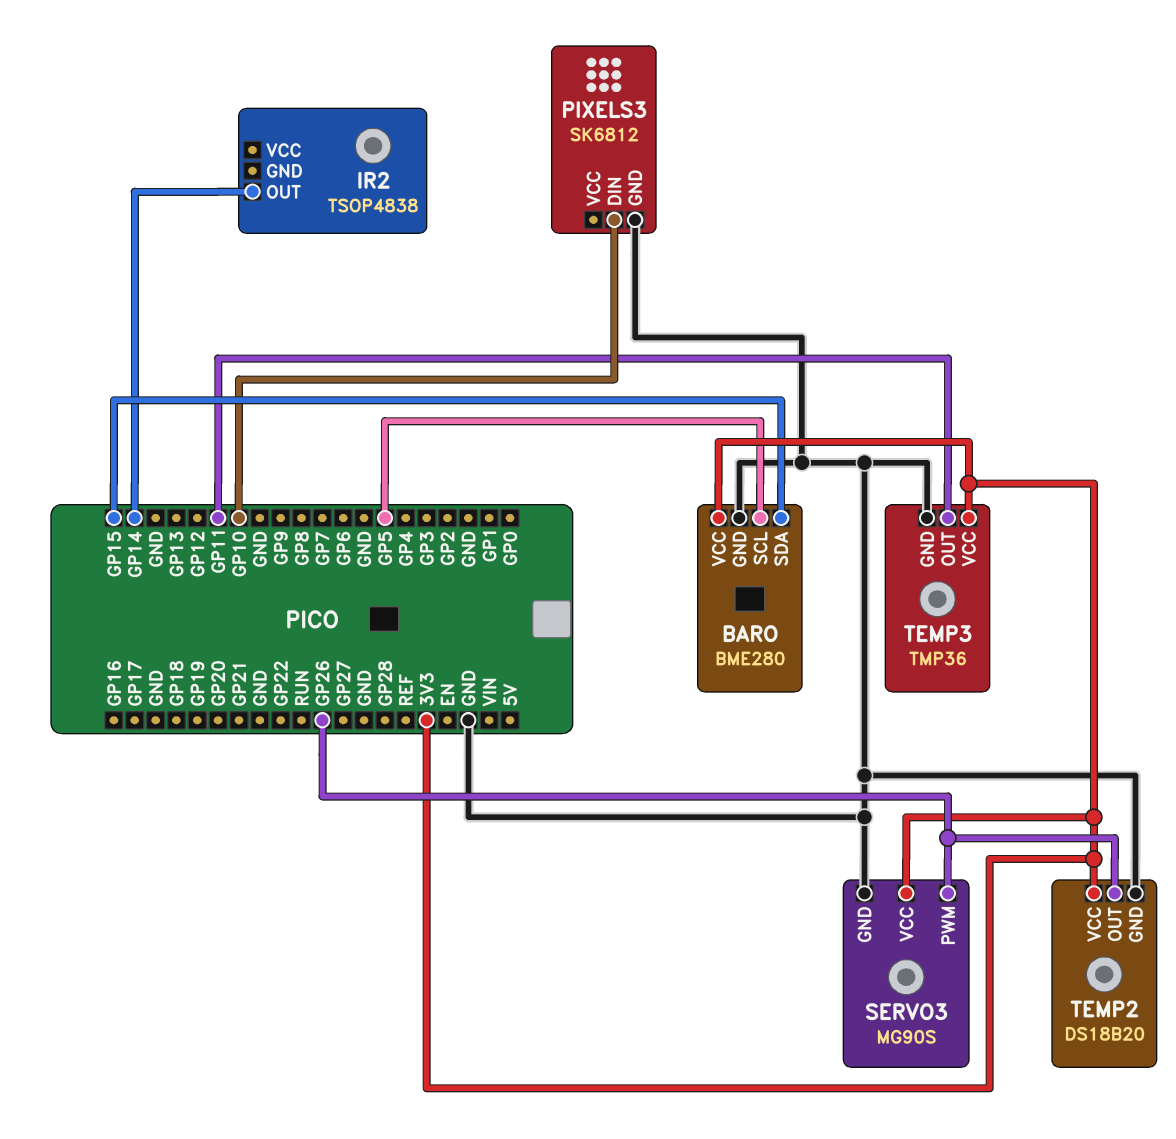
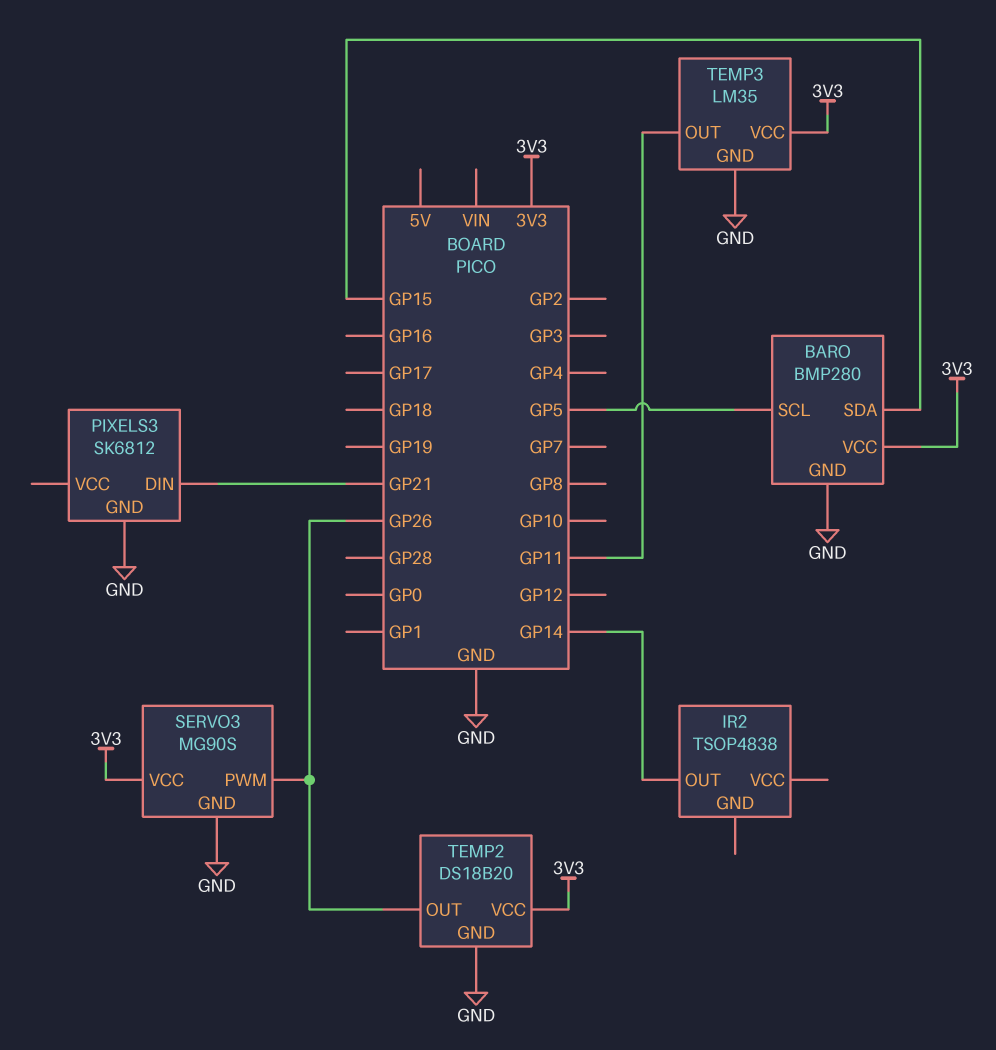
BARO: BME280 -> BMP280
PIXELS3 pin DIN: GP10 -> GP21
TEMP3: TMP36 -> LM35

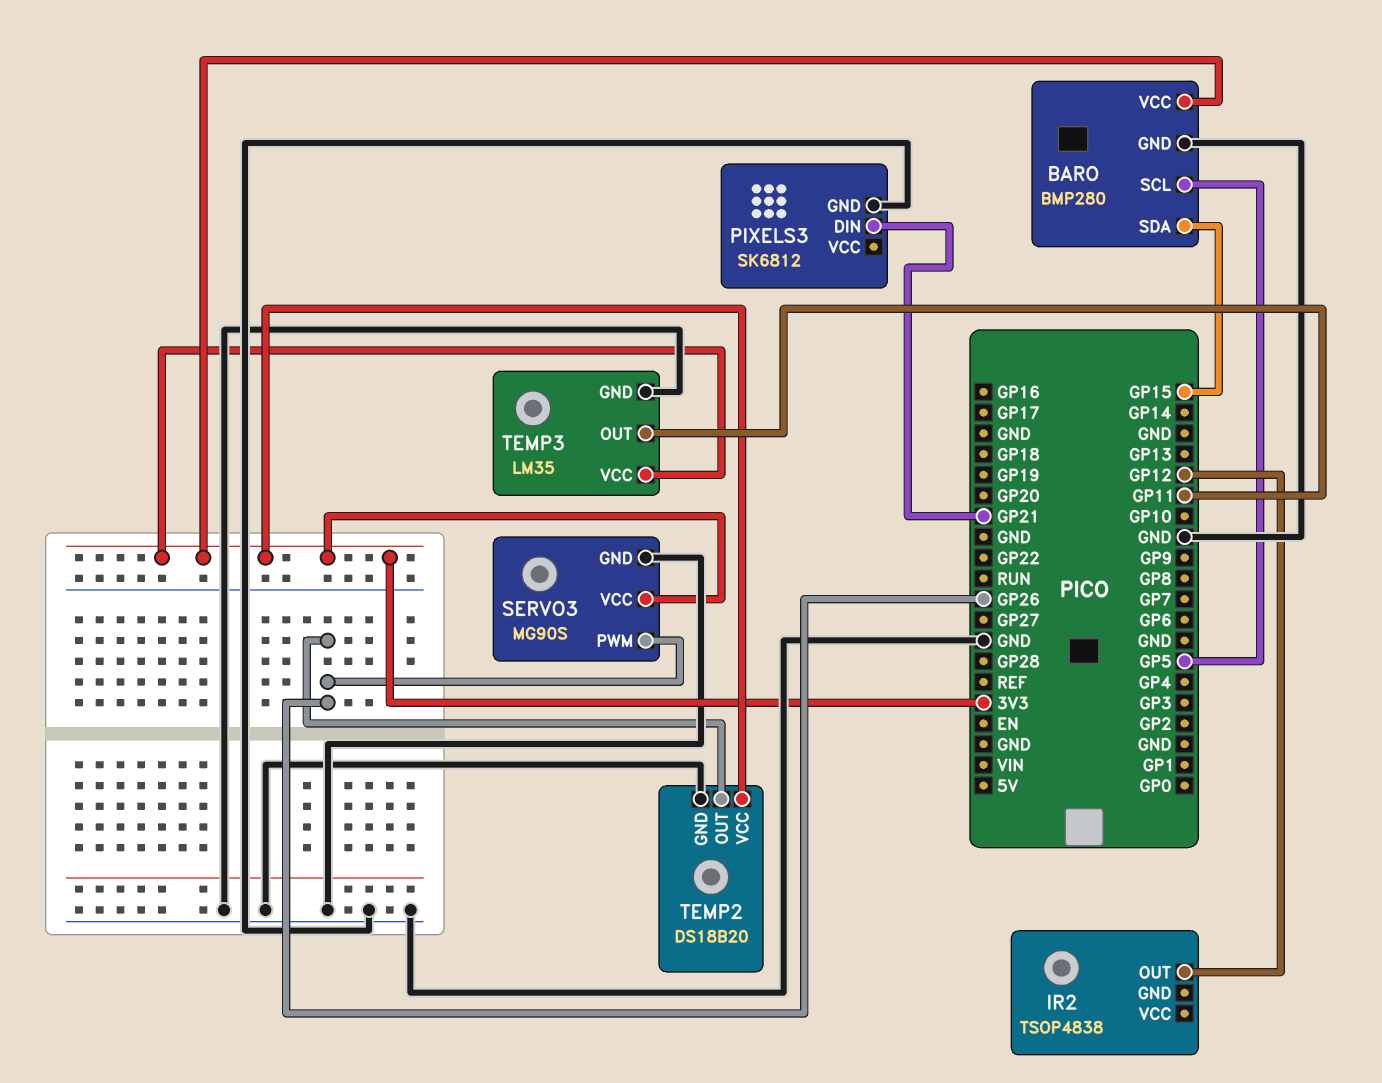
IR2 pin OUT: GP14 -> GP12

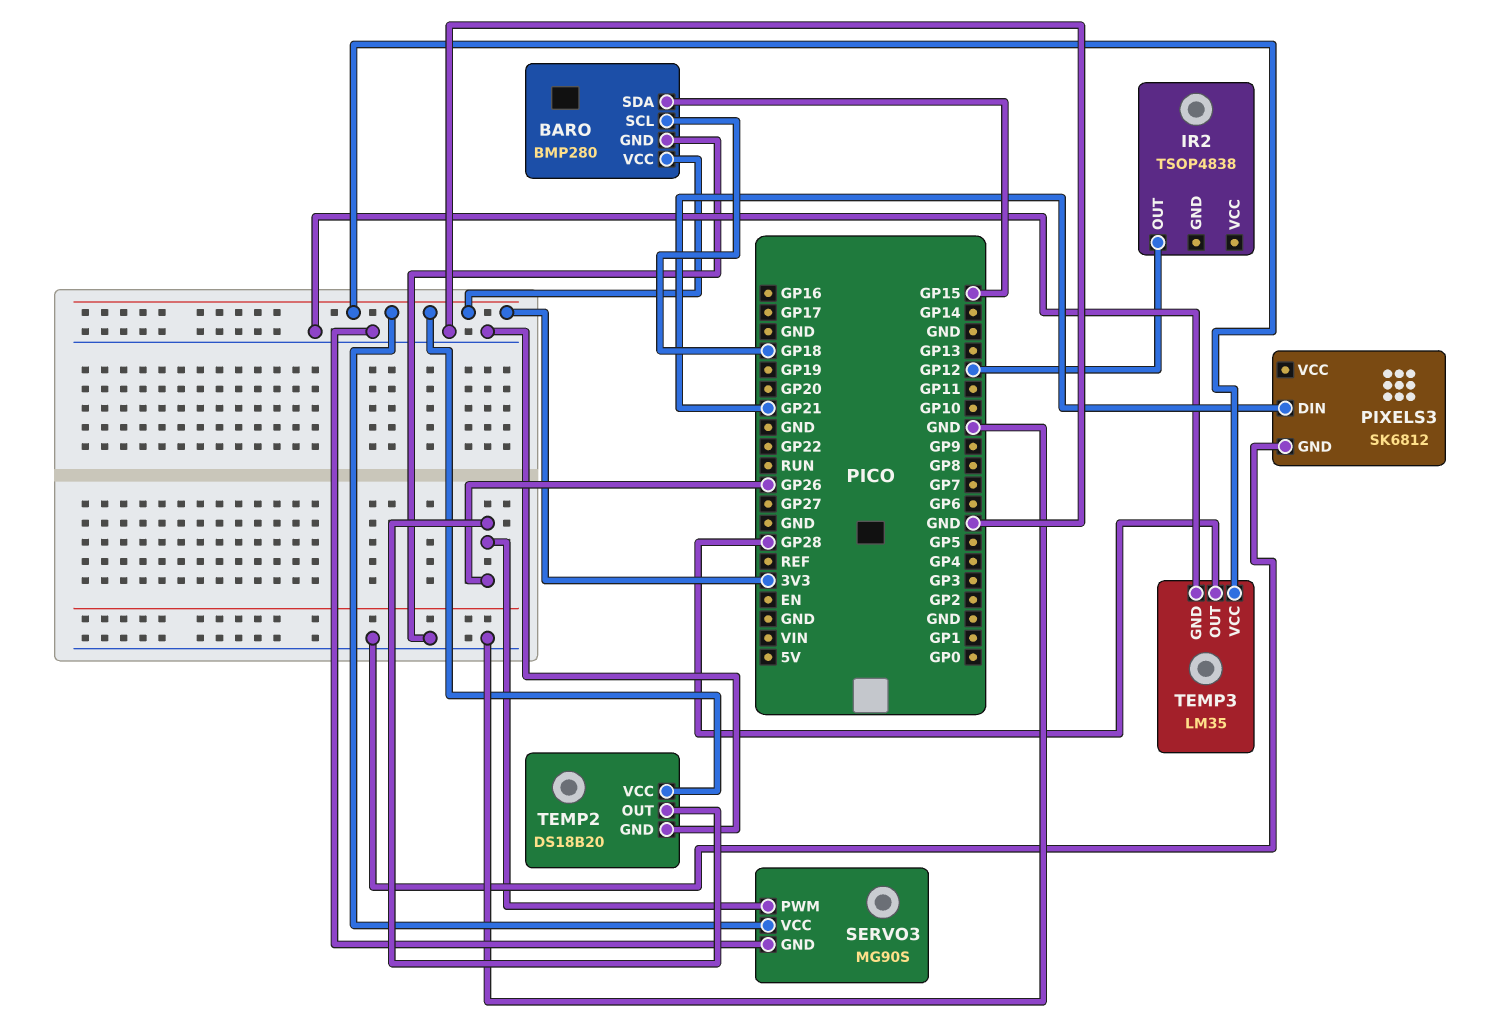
BARO pin SCL: GP5 -> GP18
TEMP3 pin OUT: GP11 -> GP28

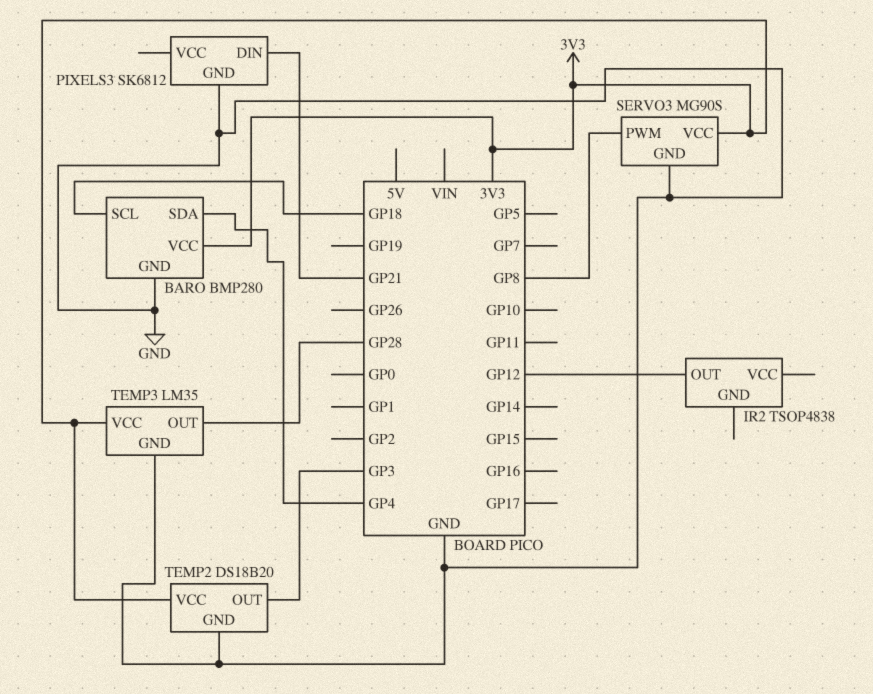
BARO pin SDA: GP15 -> GP4
SERVO3 pin PWM: GP26 -> GP8
TEMP2 pin OUT: GP26 -> GP3

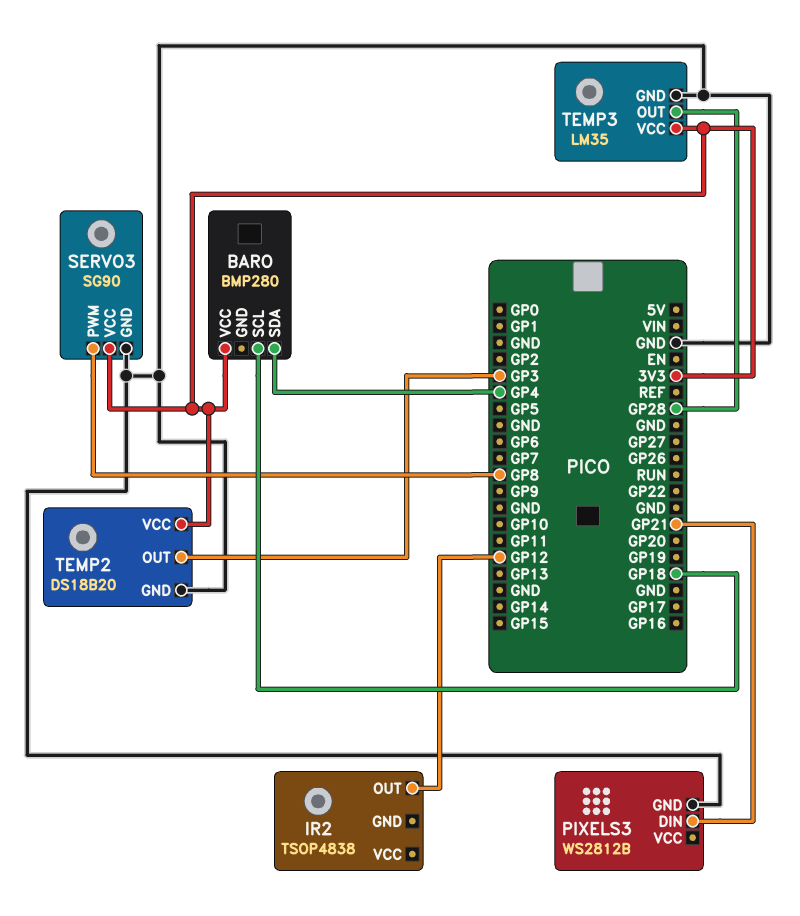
BARO pin GND: GND -> none
PIXELS3: SK6812 -> WS2812B
SERVO3: MG90S -> SG90

